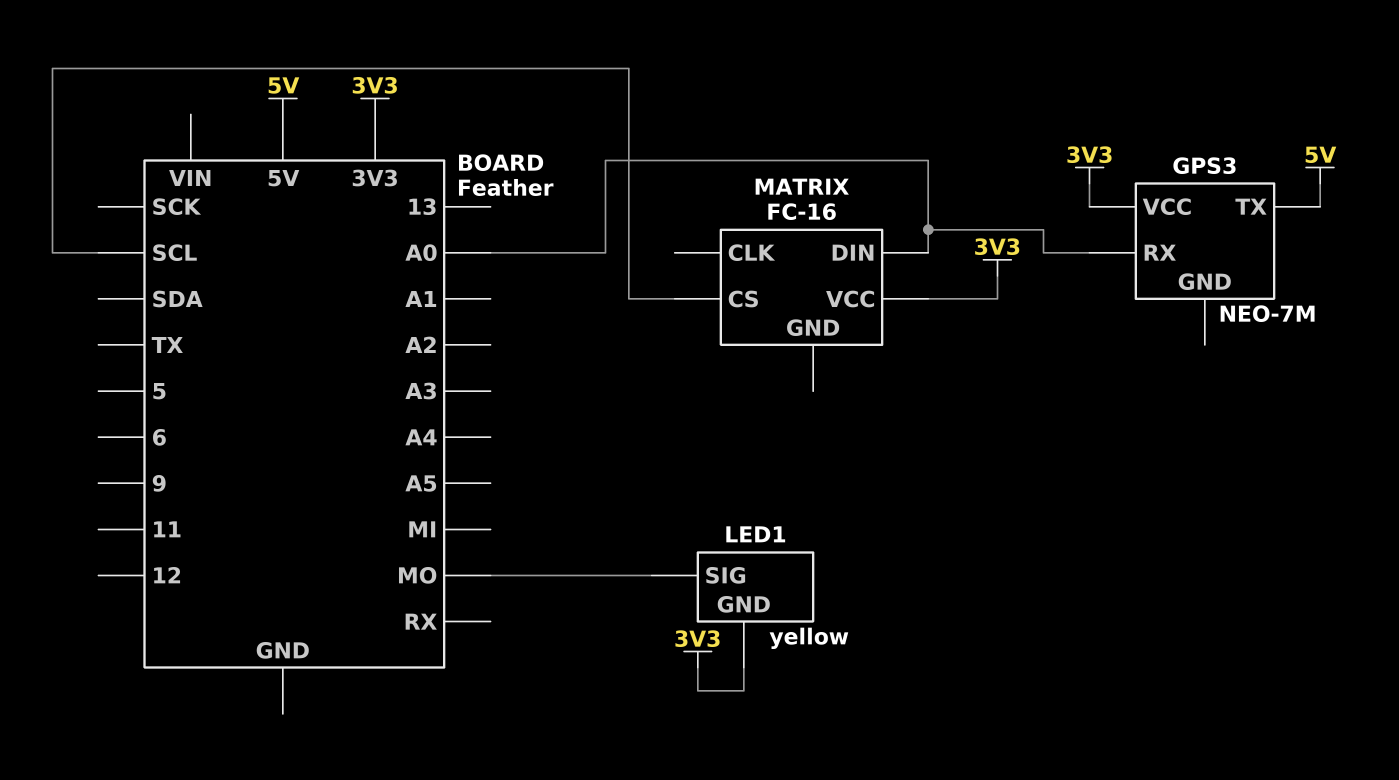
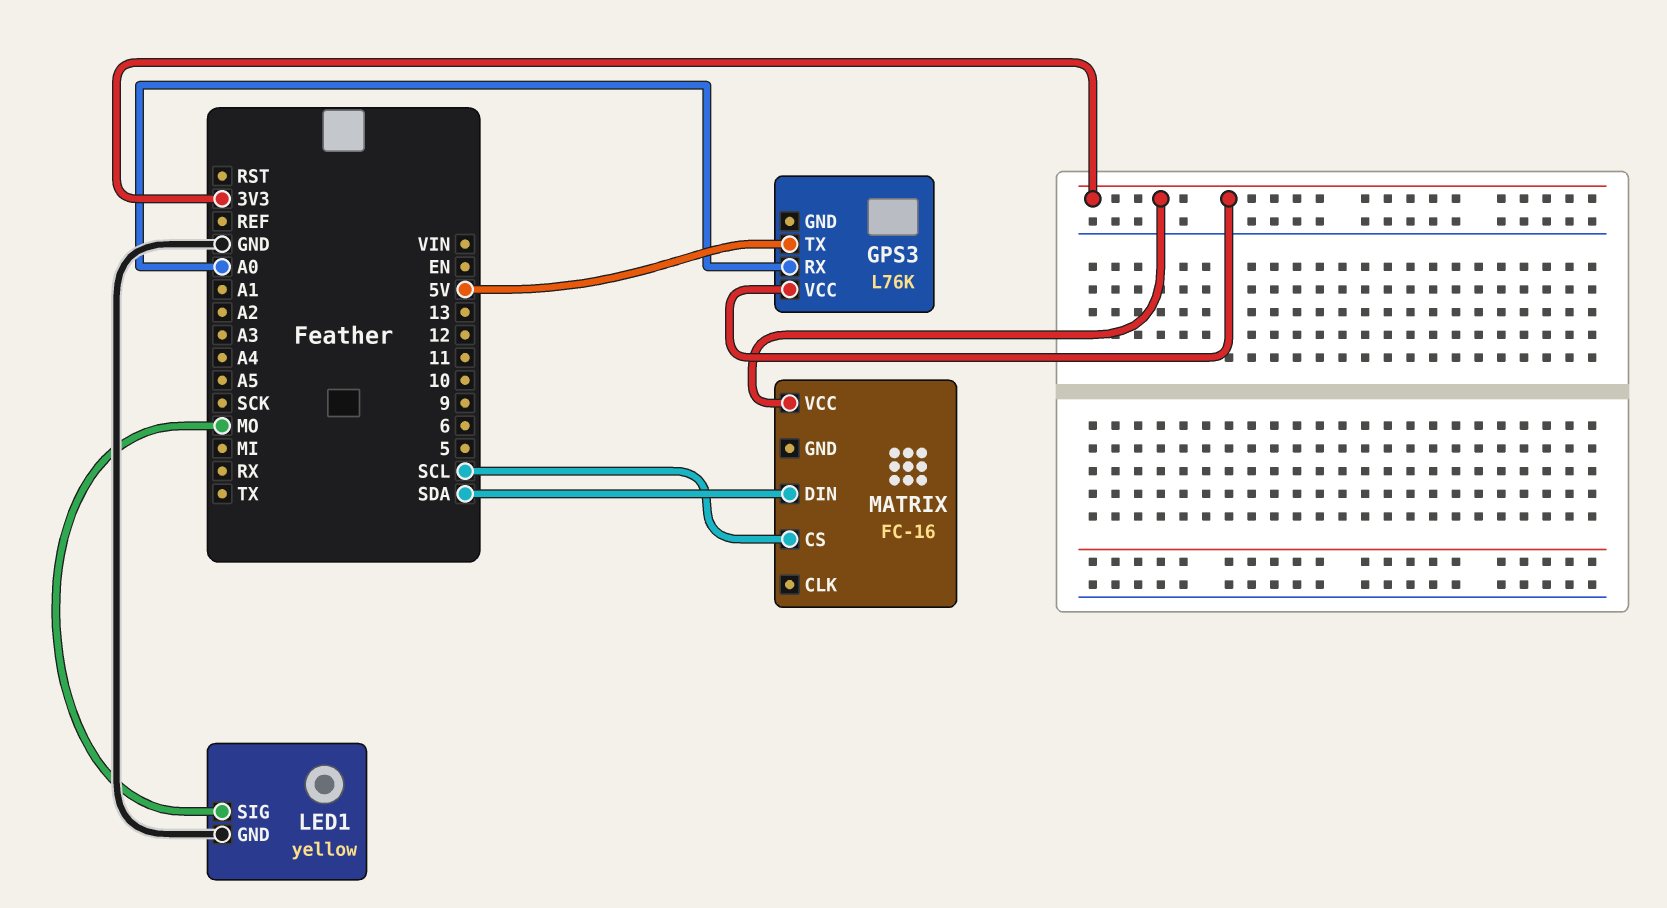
GPS3: NEO-7M -> L76K
LED1 pin GND: 3V3 -> GND
MATRIX pin DIN: A0 -> SDA

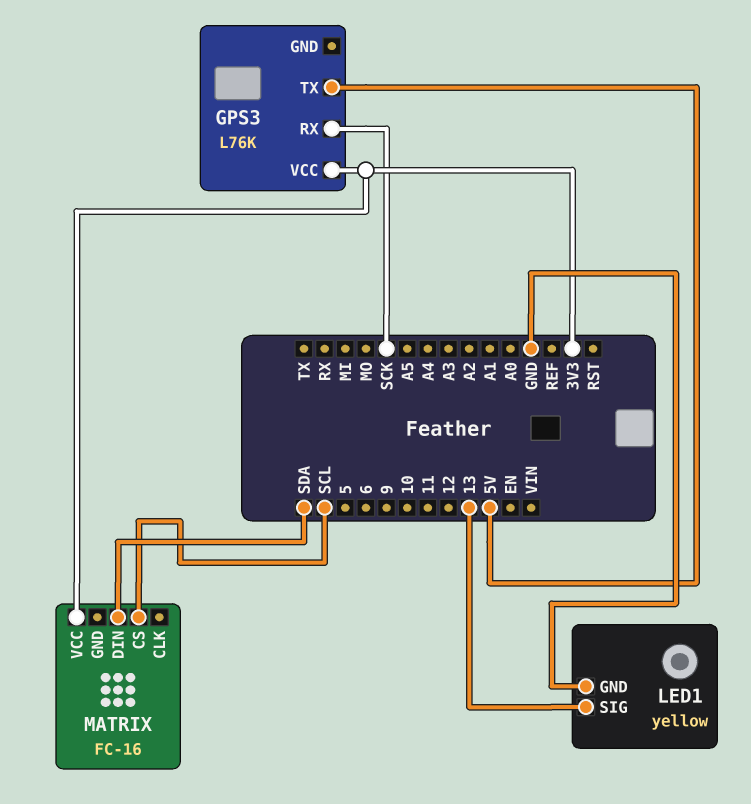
GPS3 pin RX: A0 -> SCK
LED1 pin SIG: MO -> 13

